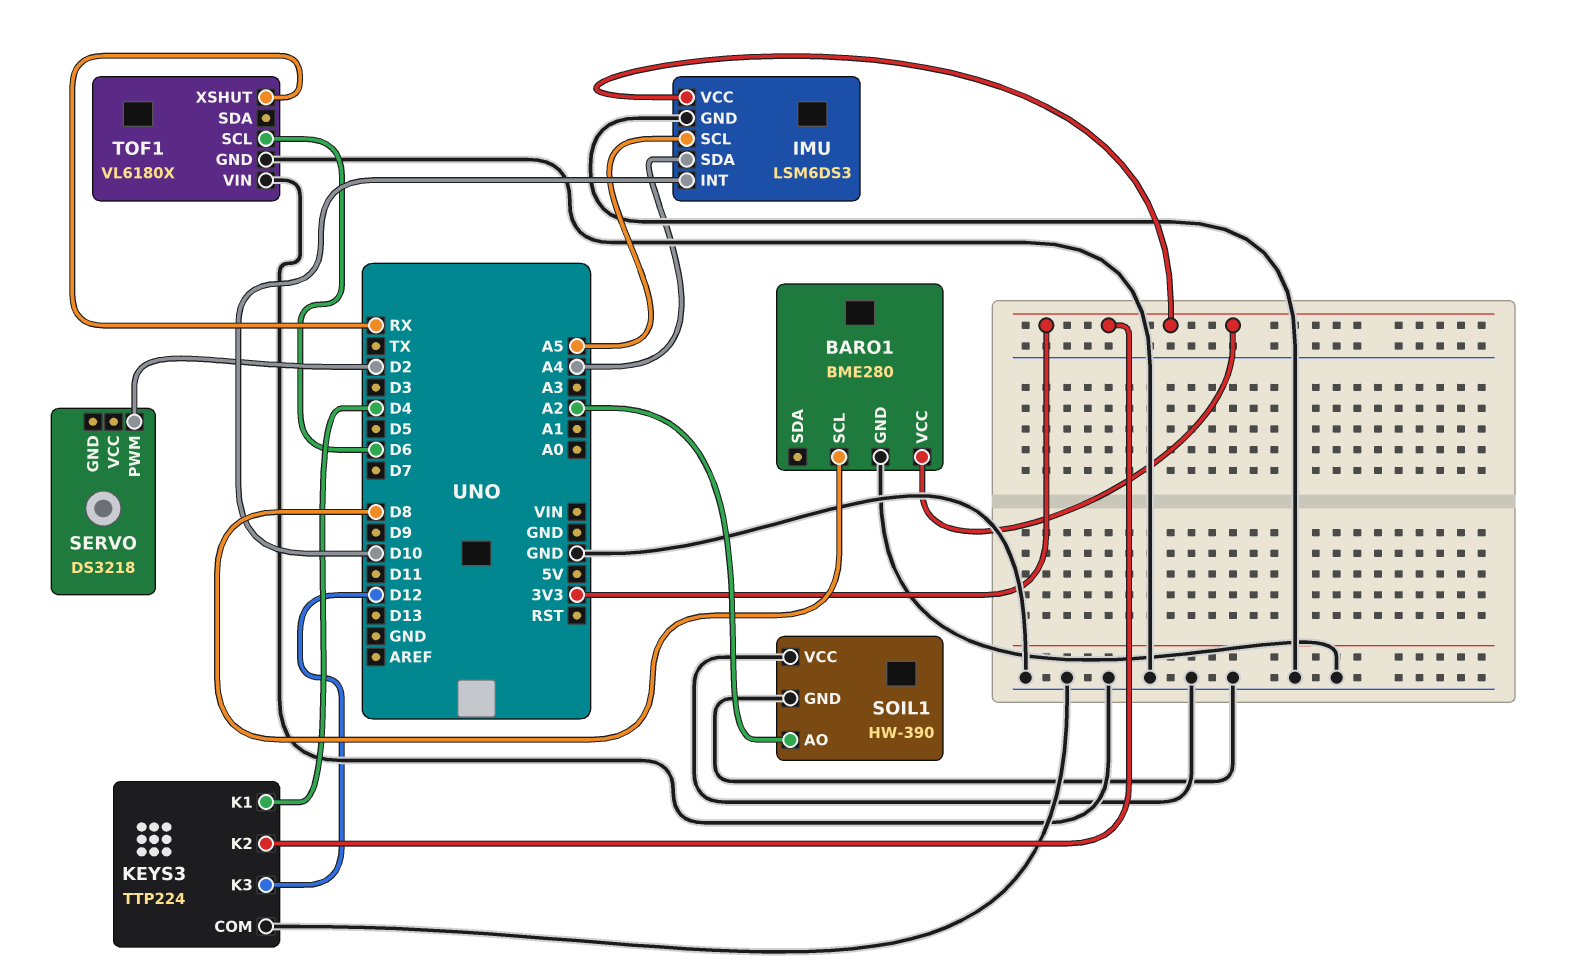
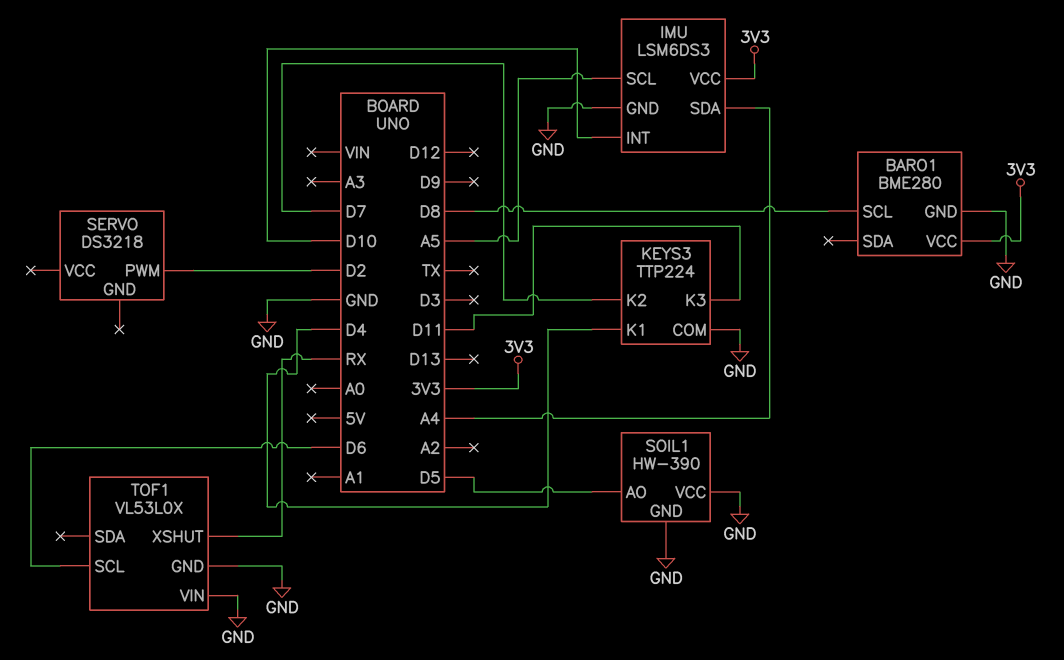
KEYS3 pin K2: 3V3 -> D7
KEYS3 pin K3: D12 -> D11
SOIL1 pin AO: A2 -> D5
TOF1: VL6180X -> VL53L0X

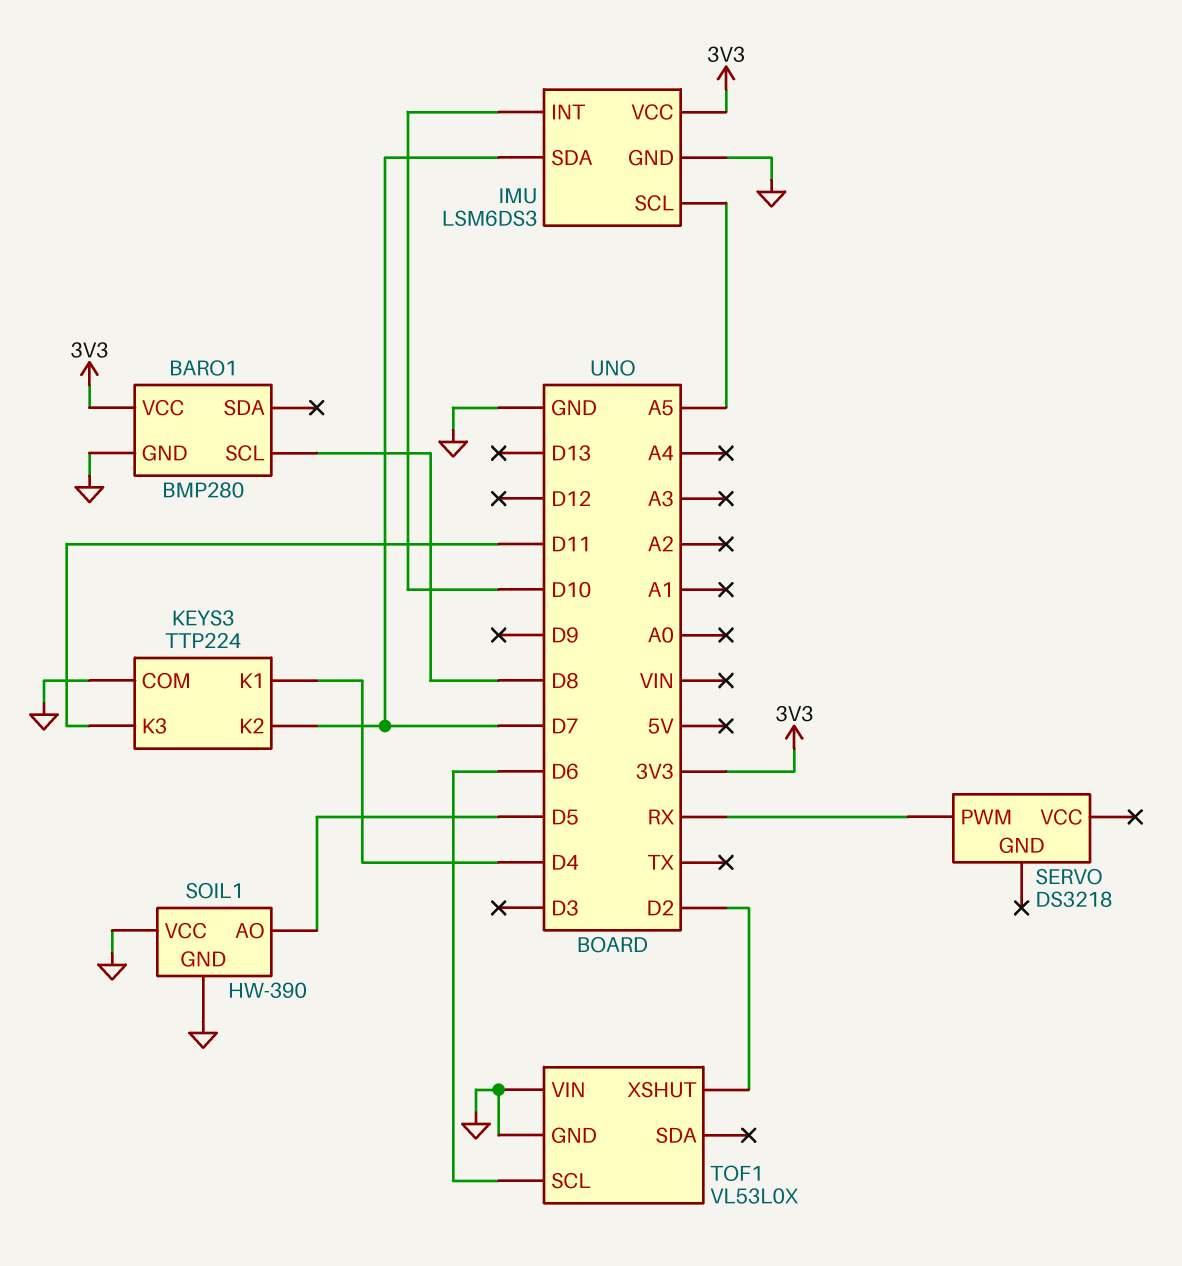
BARO1: BME280 -> BMP280
IMU pin SDA: A4 -> D7
SERVO pin PWM: D2 -> RX
TOF1 pin XSHUT: RX -> D2

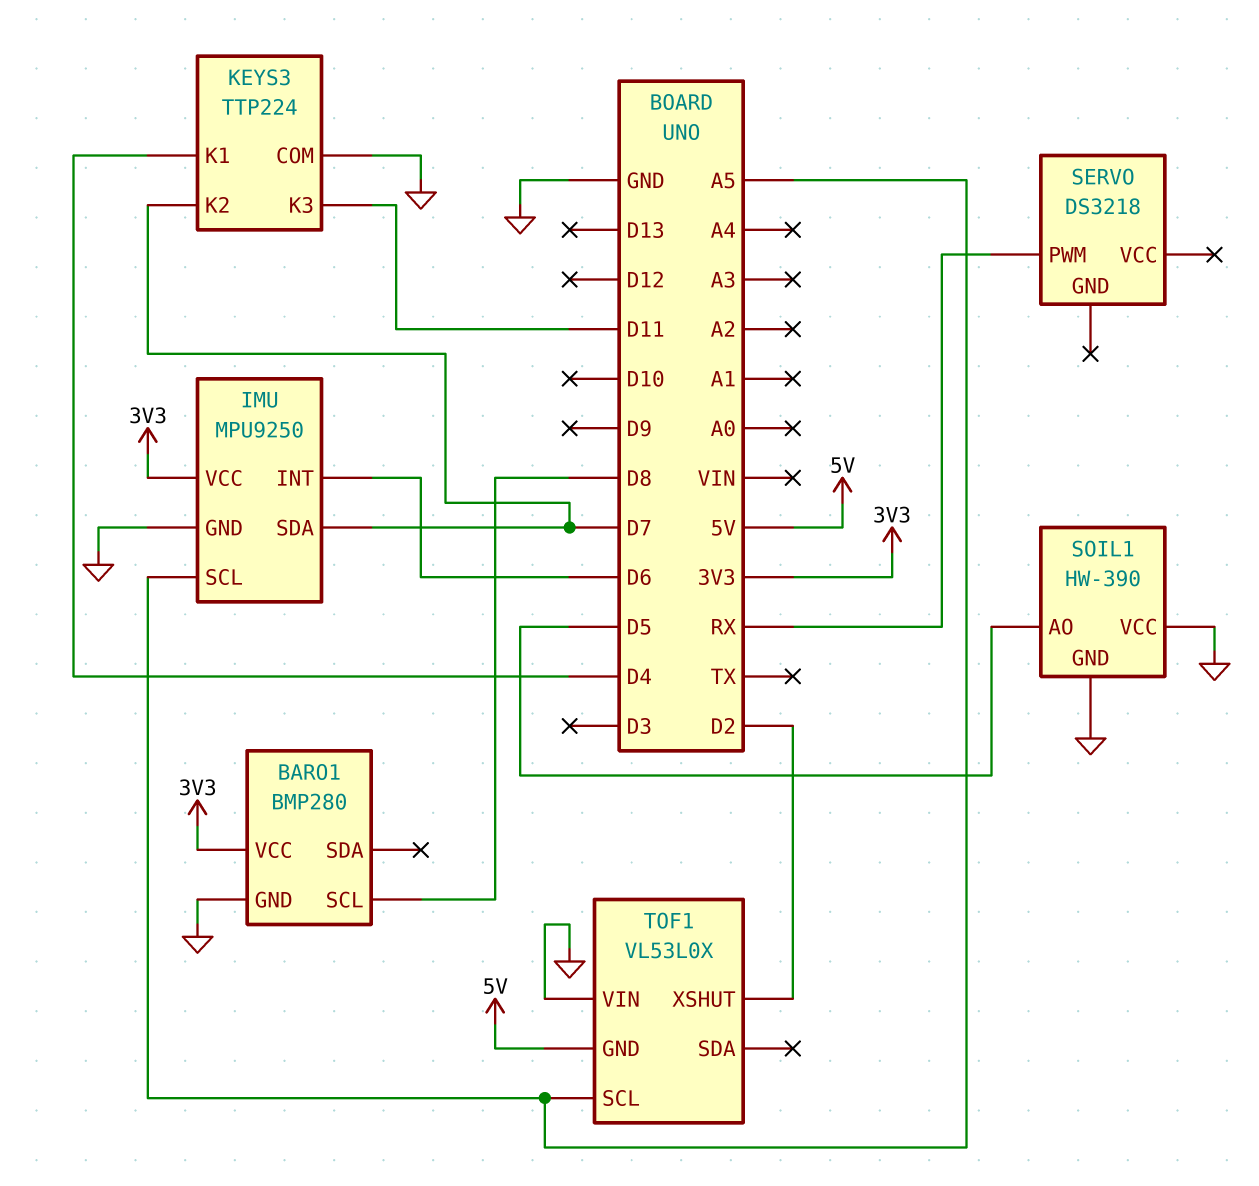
IMU: LSM6DS3 -> MPU9250
IMU pin INT: D10 -> D6
TOF1 pin GND: GND -> 5V
TOF1 pin SCL: D6 -> A5

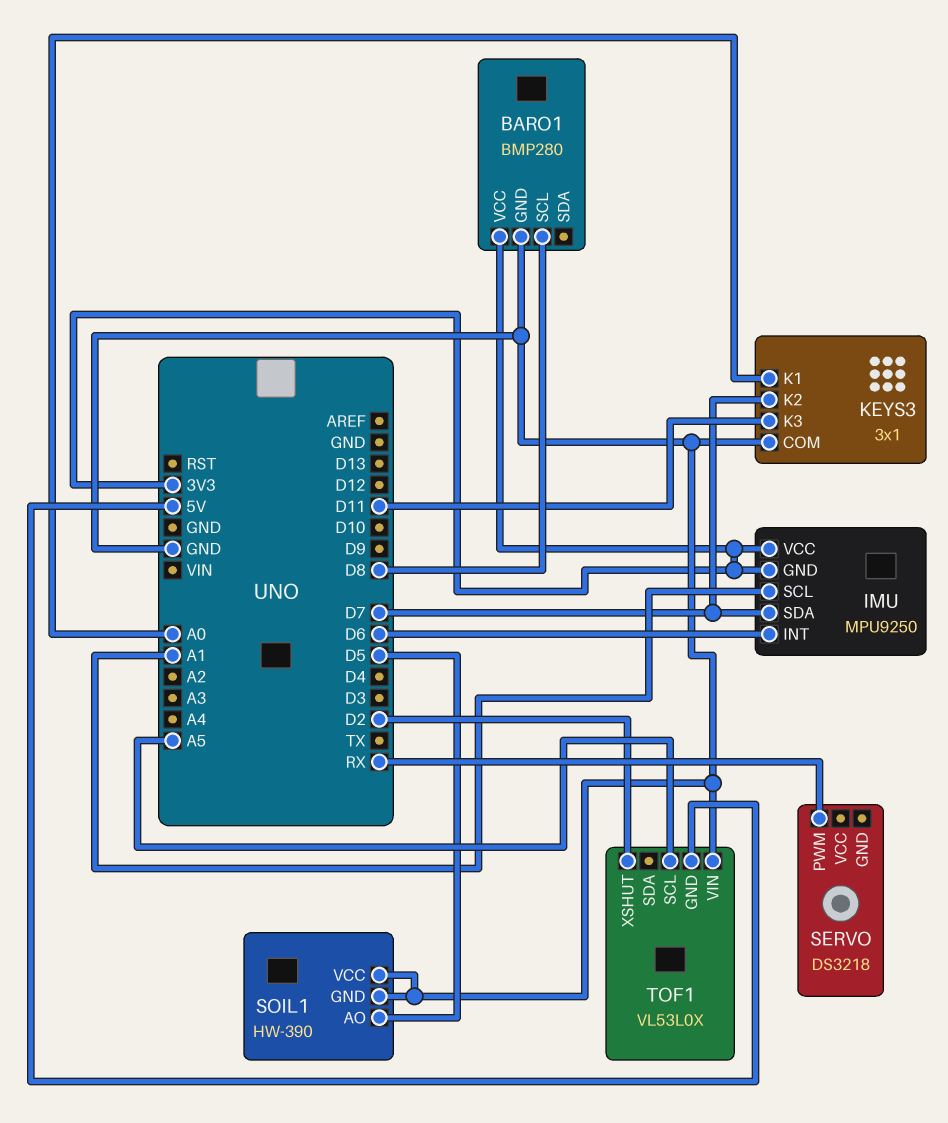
IMU pin GND: GND -> 3V3
IMU pin SCL: A5 -> A1
KEYS3: TTP224 -> 3x1
KEYS3 pin K1: D4 -> A0

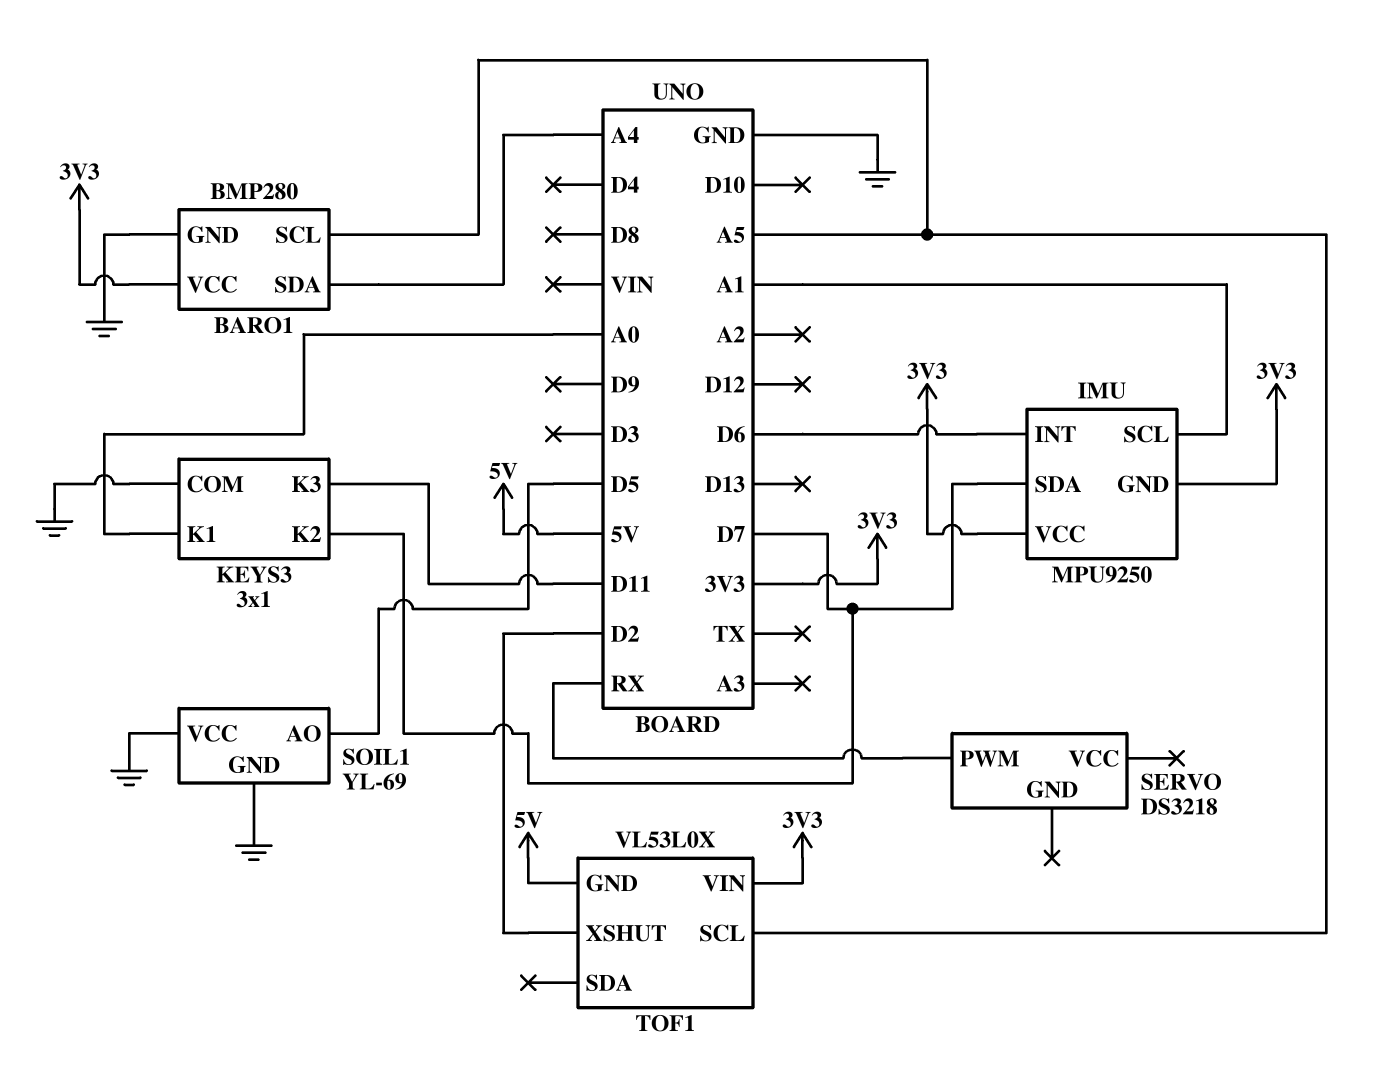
BARO1 pin SCL: D8 -> A5
BARO1 pin SDA: none -> A4
SOIL1: HW-390 -> YL-69
TOF1 pin VIN: GND -> 3V3

